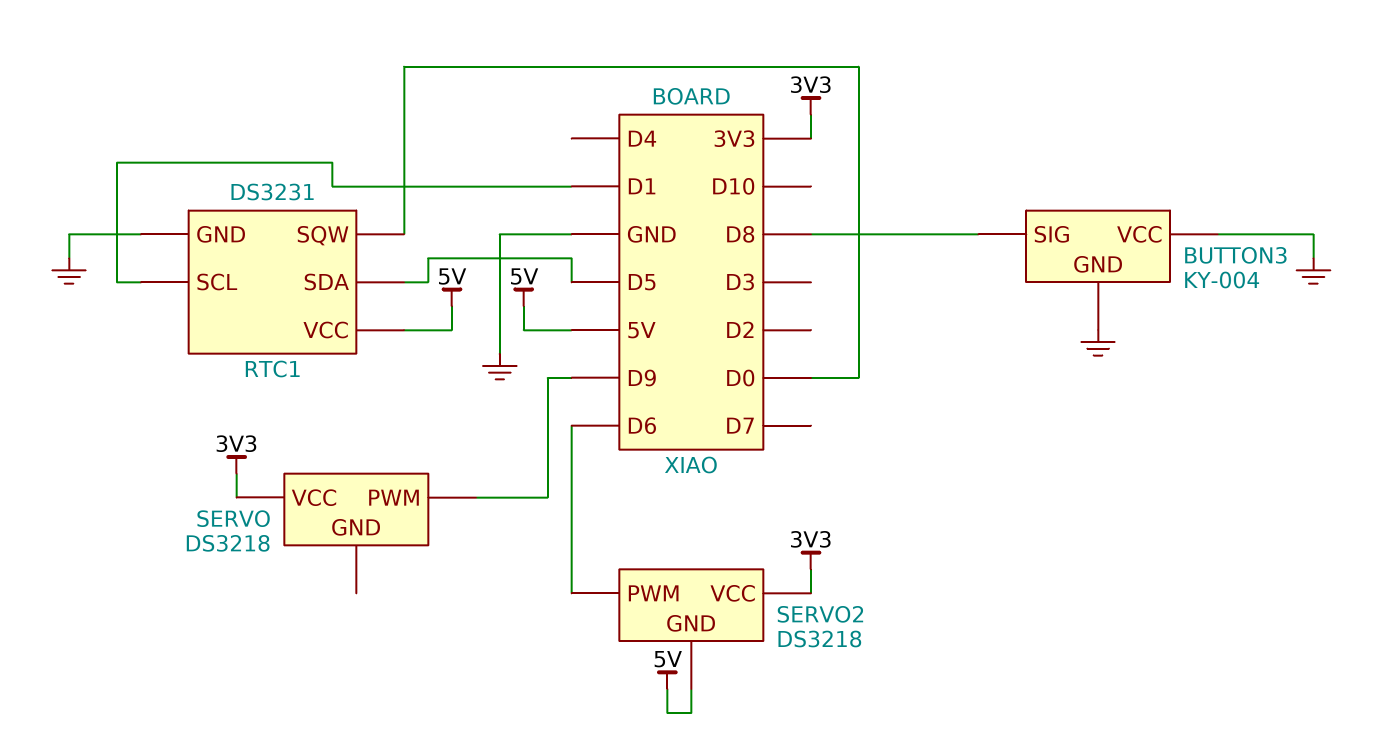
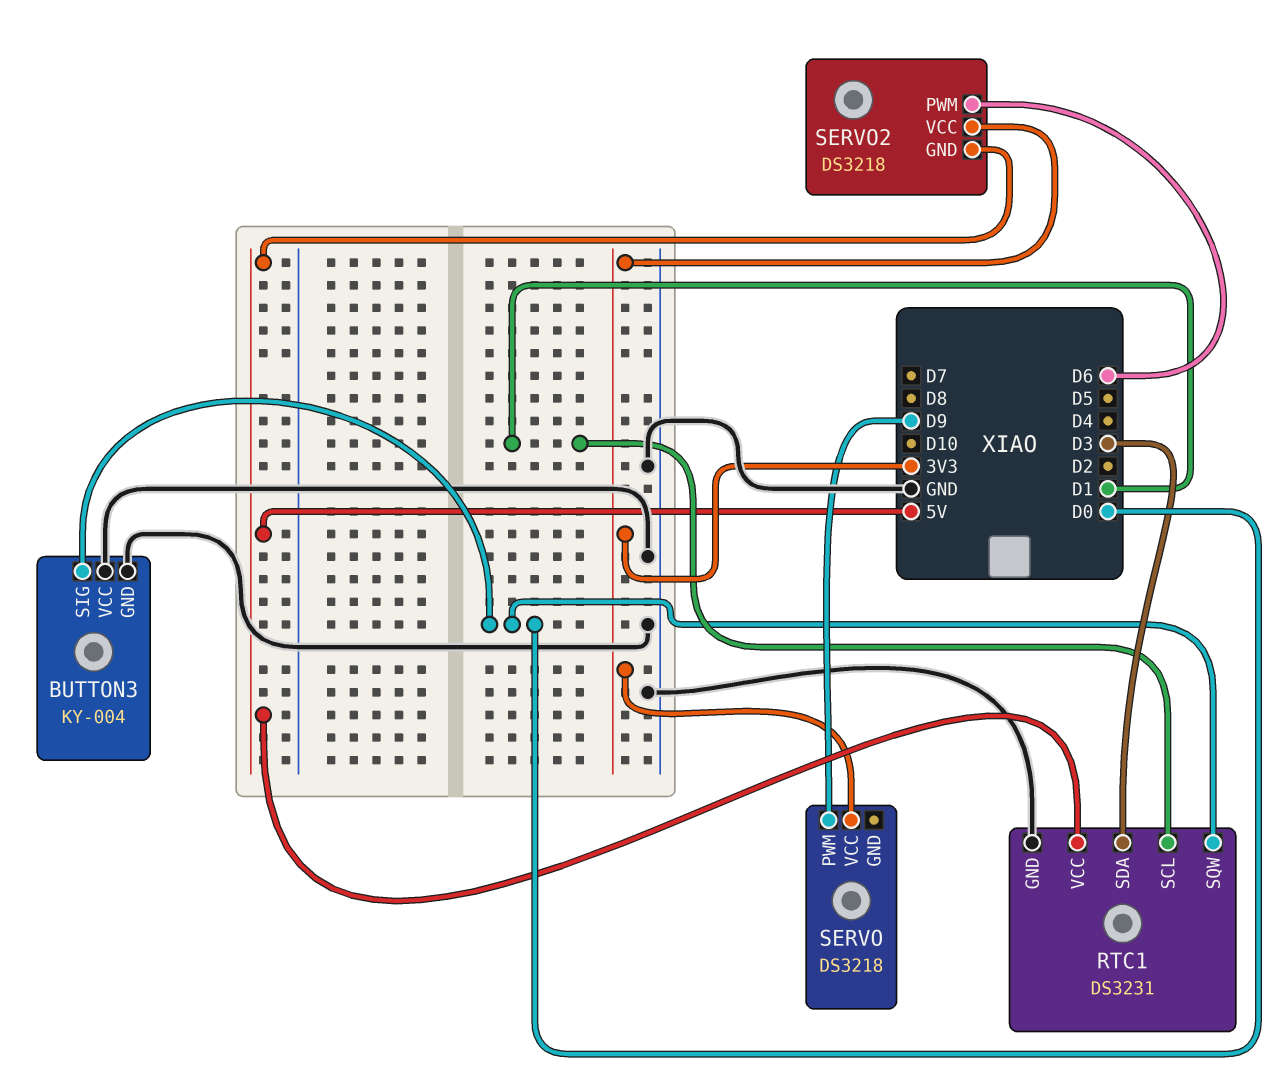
BUTTON3 pin SIG: D8 -> D0
RTC1 pin SDA: D5 -> D3

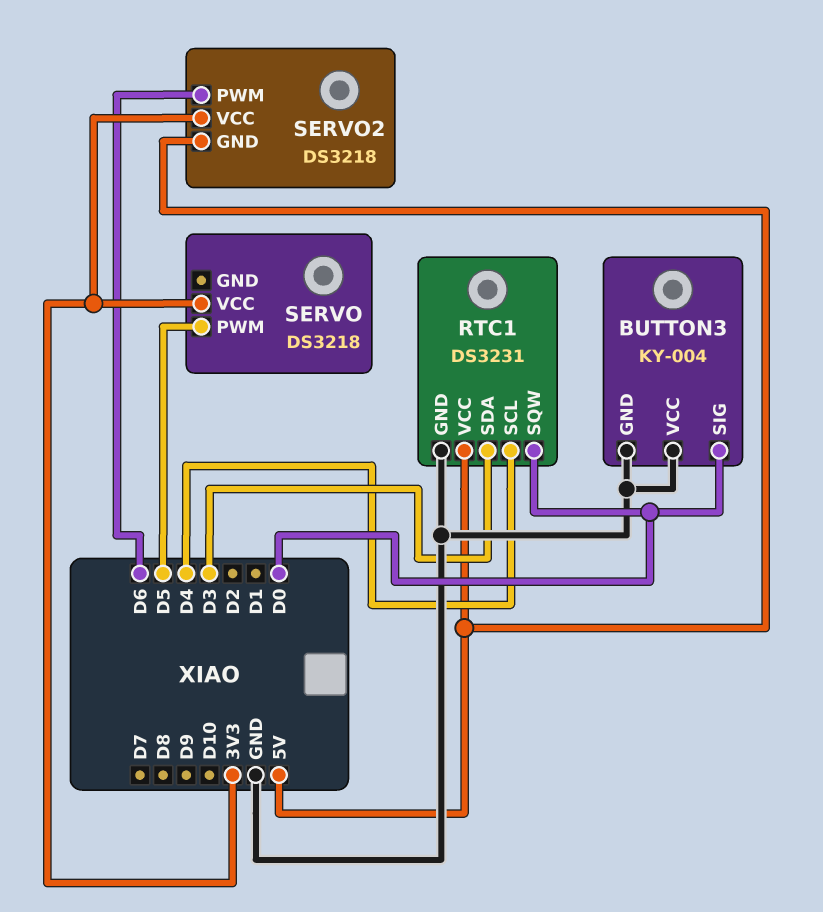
RTC1 pin SCL: D1 -> D4
SERVO pin PWM: D9 -> D5

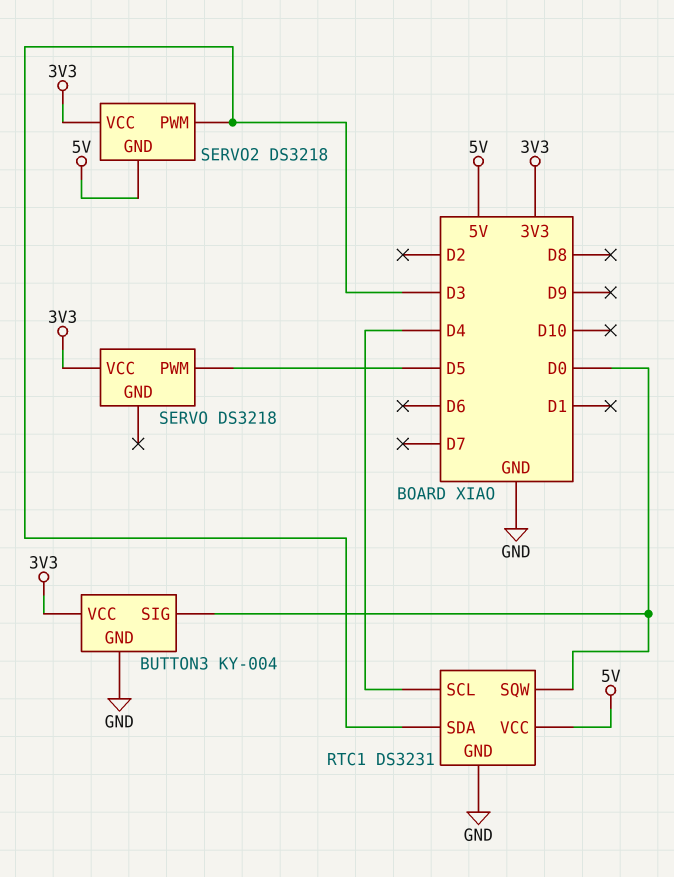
BUTTON3 pin VCC: GND -> 3V3
SERVO2 pin PWM: D6 -> D3

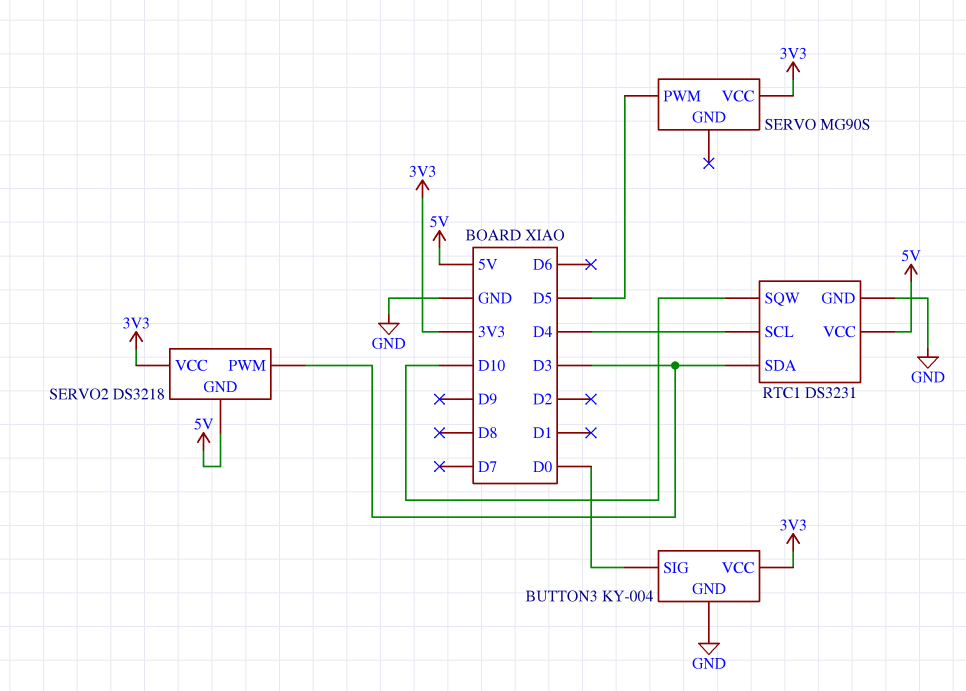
RTC1 pin SQW: D0 -> D10
SERVO: DS3218 -> MG90S

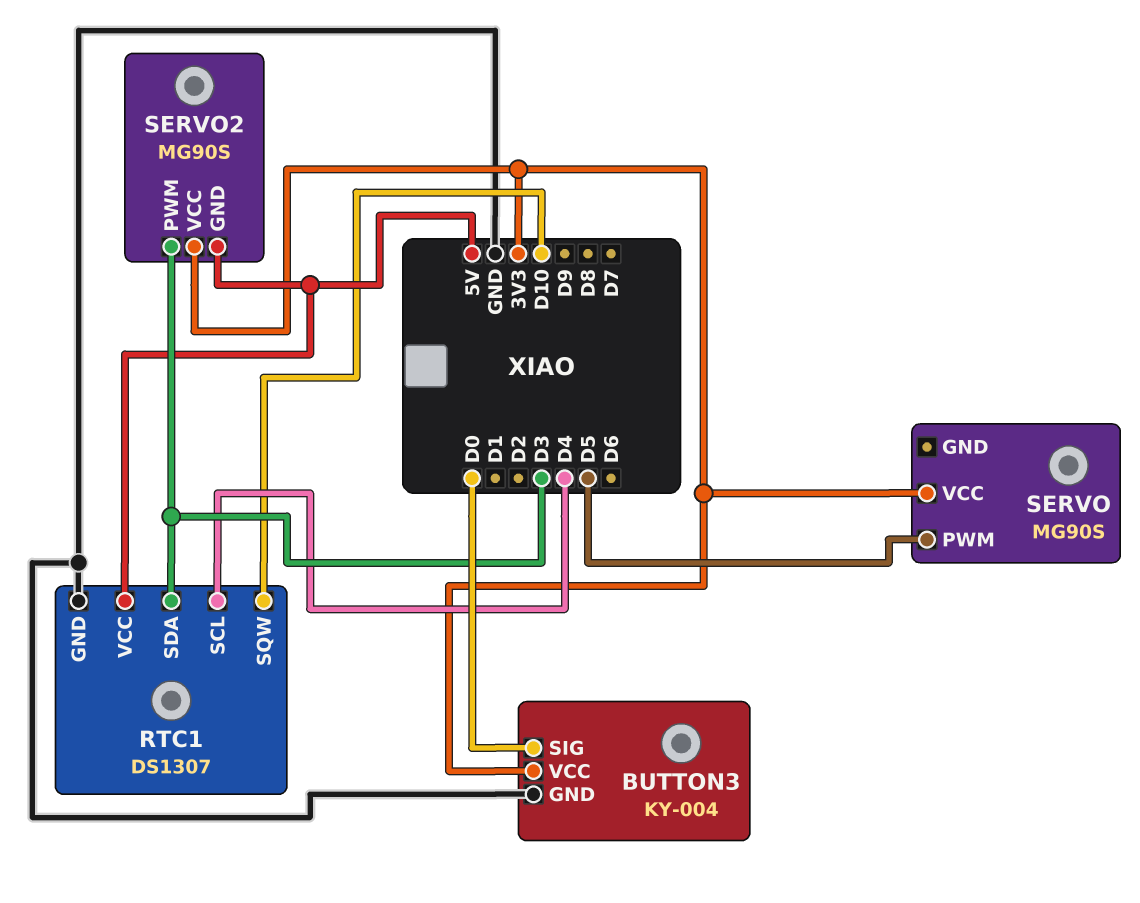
RTC1: DS3231 -> DS1307
SERVO2: DS3218 -> MG90S

